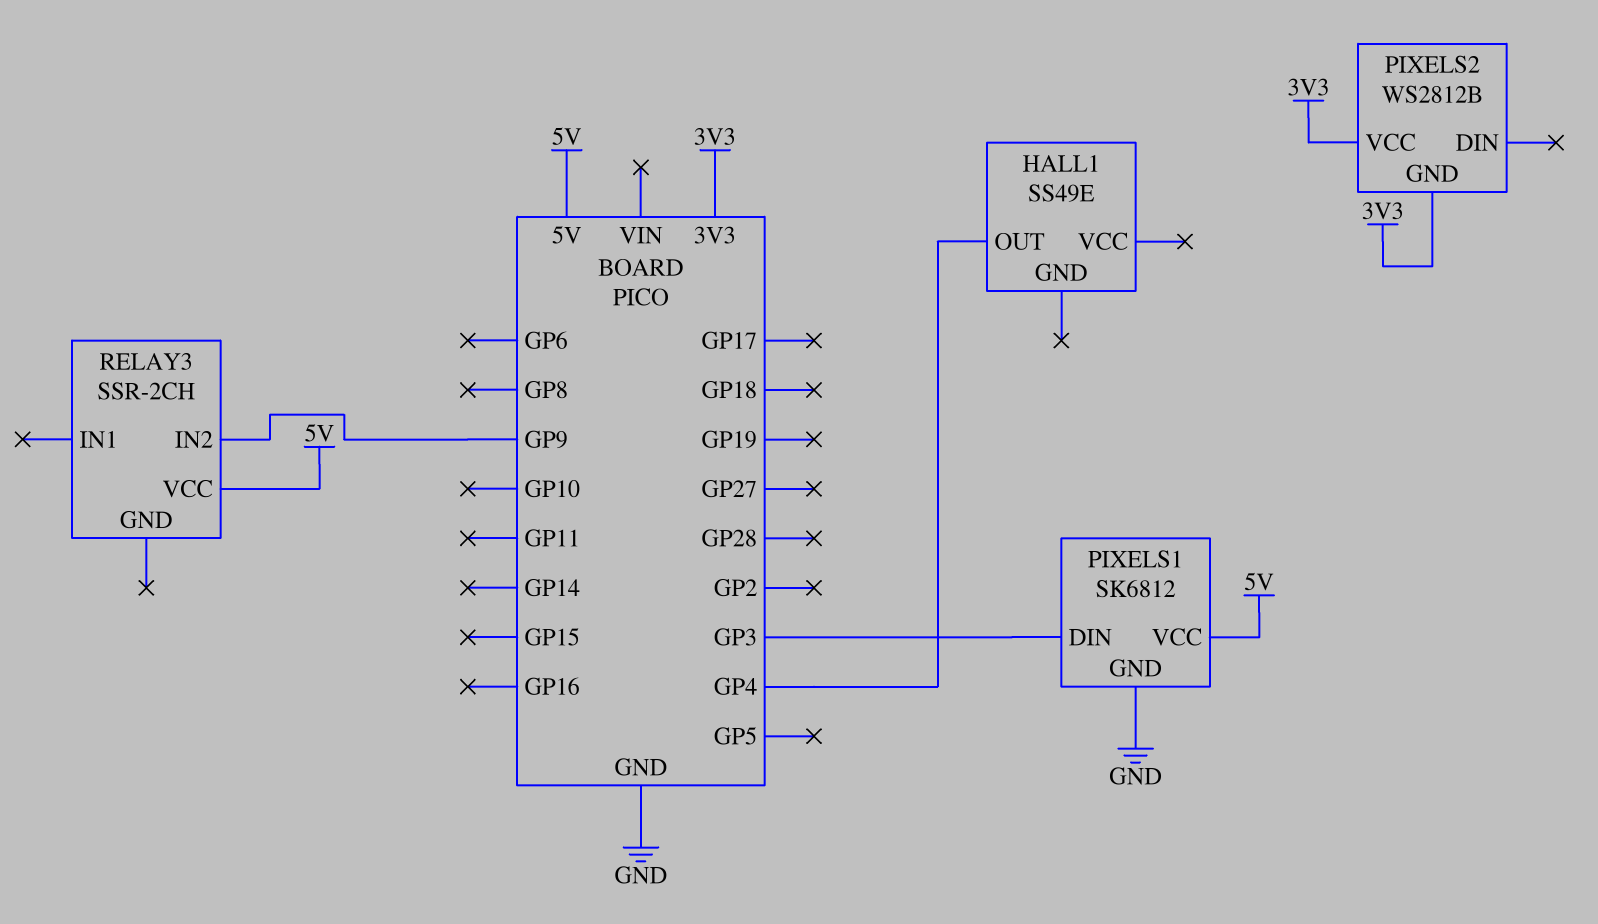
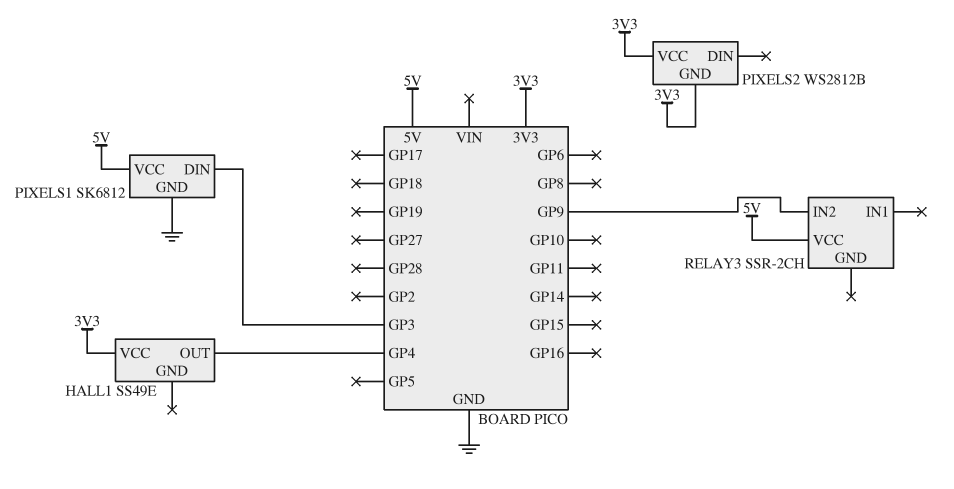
HALL1 pin VCC: none -> 3V3

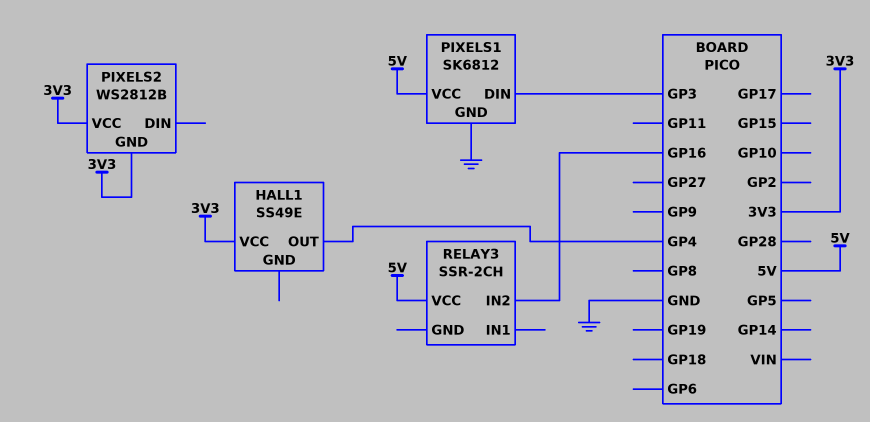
RELAY3 pin IN2: GP9 -> GP16

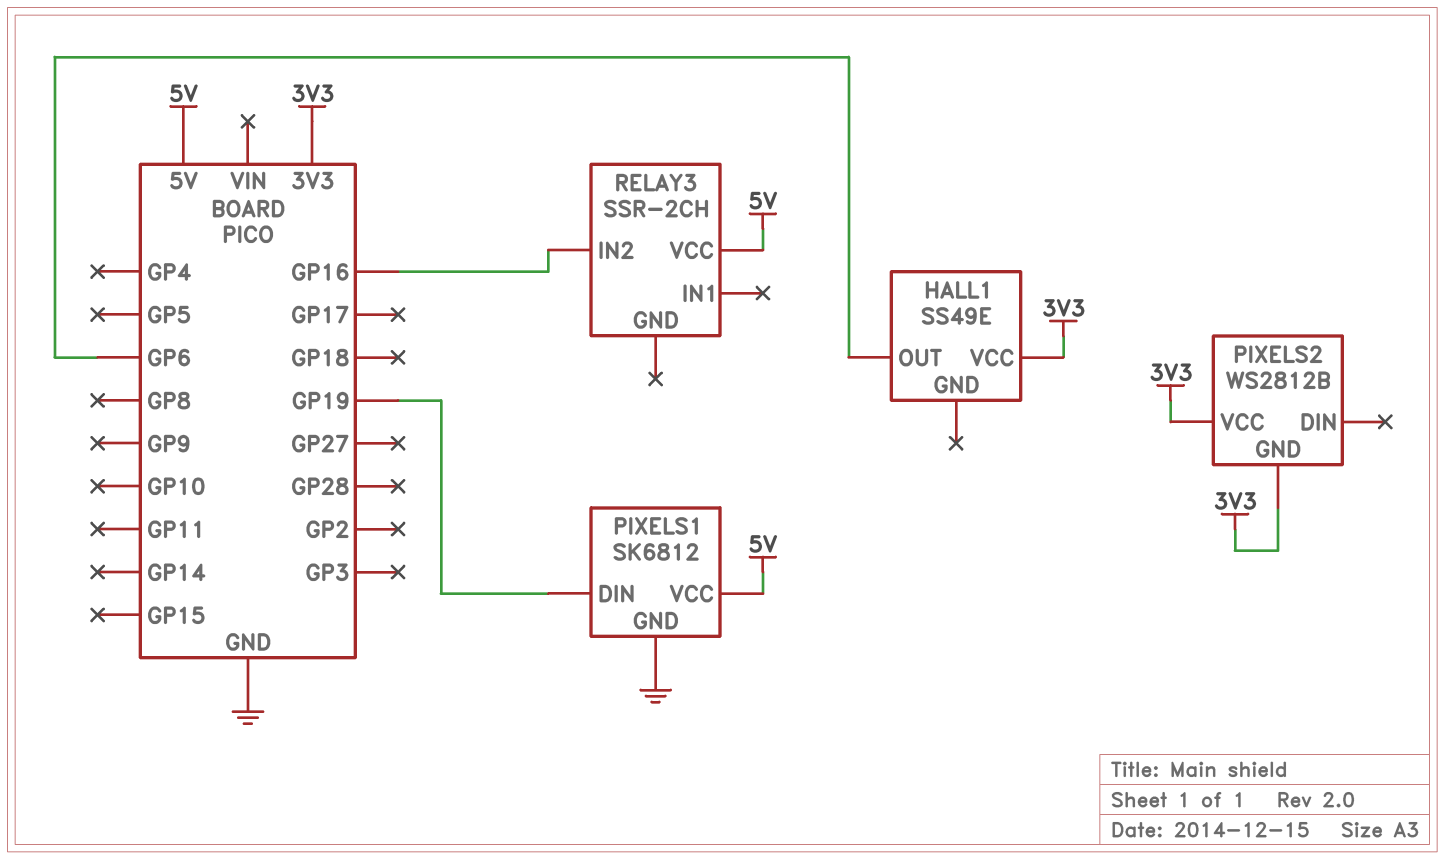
HALL1 pin OUT: GP4 -> GP6
PIXELS1 pin DIN: GP3 -> GP19

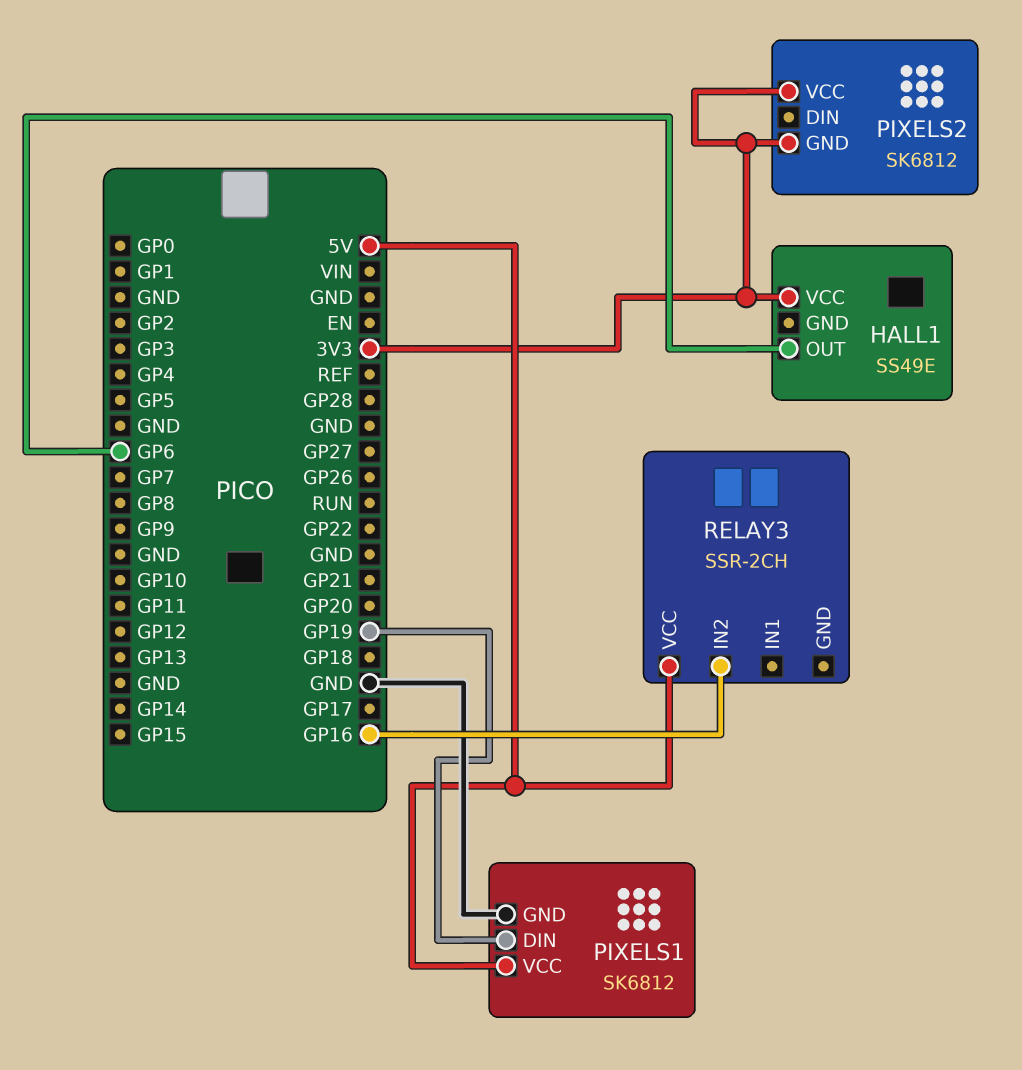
PIXELS2: WS2812B -> SK6812

